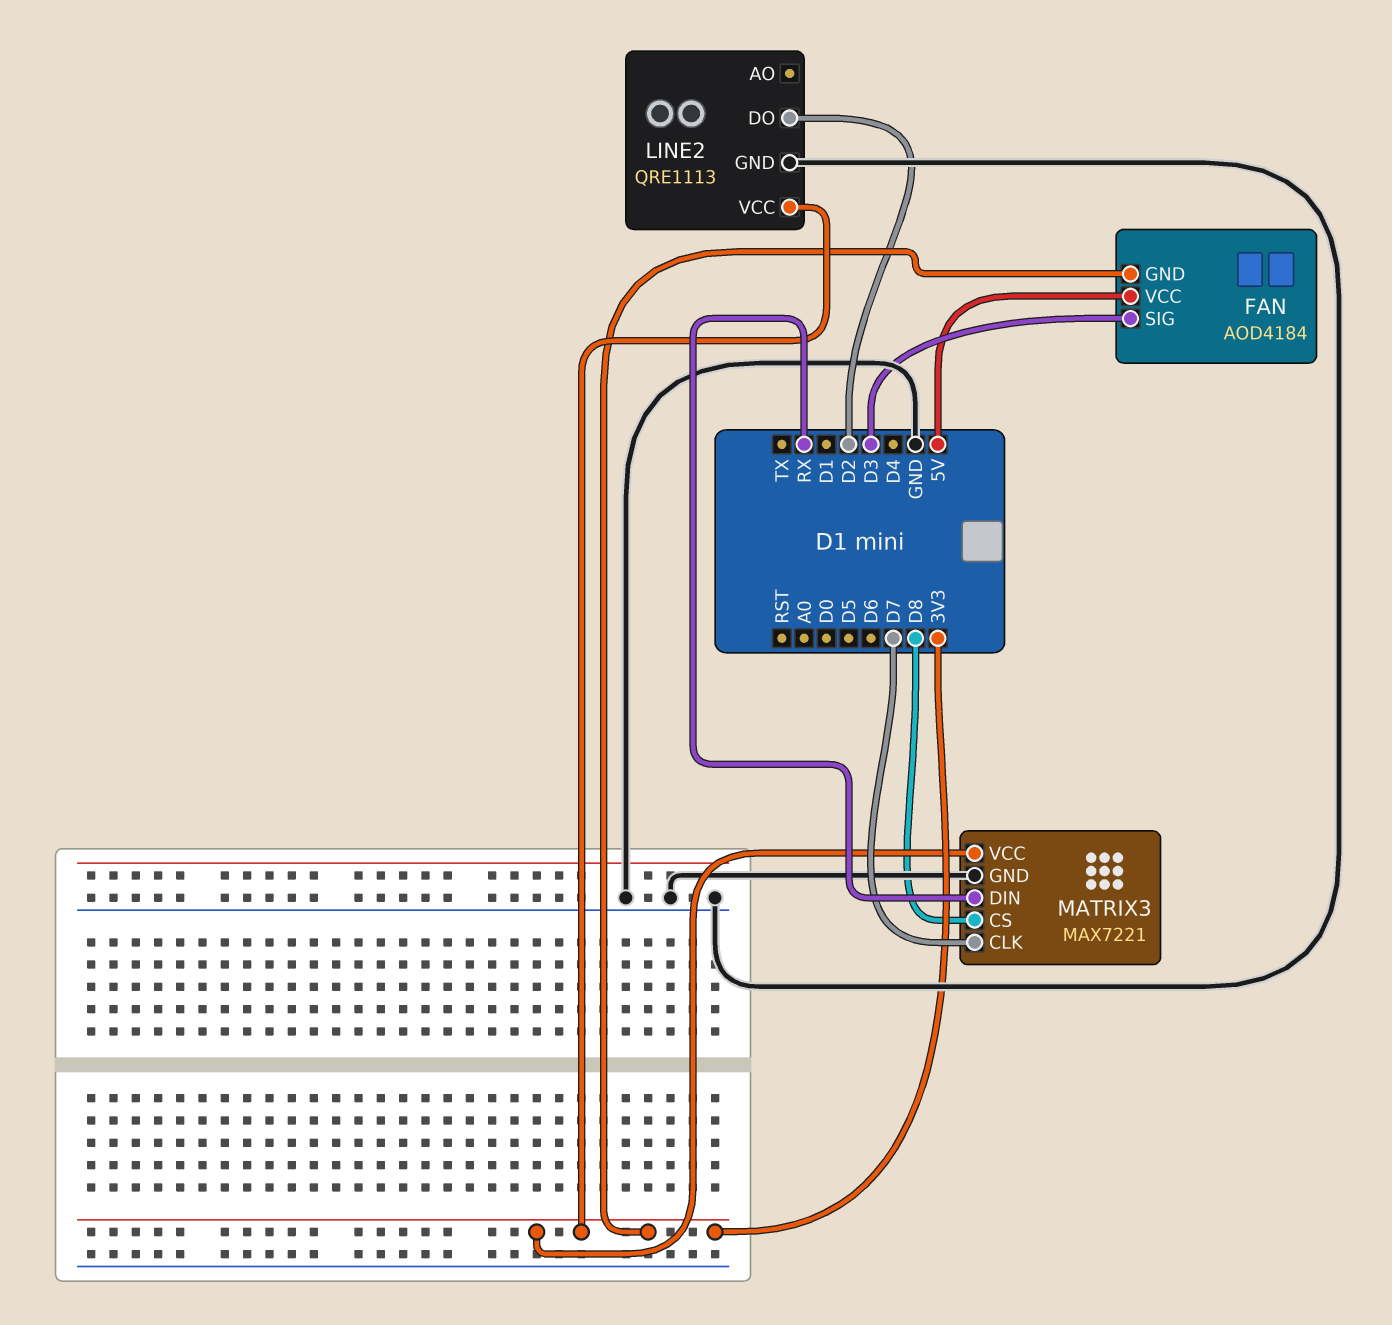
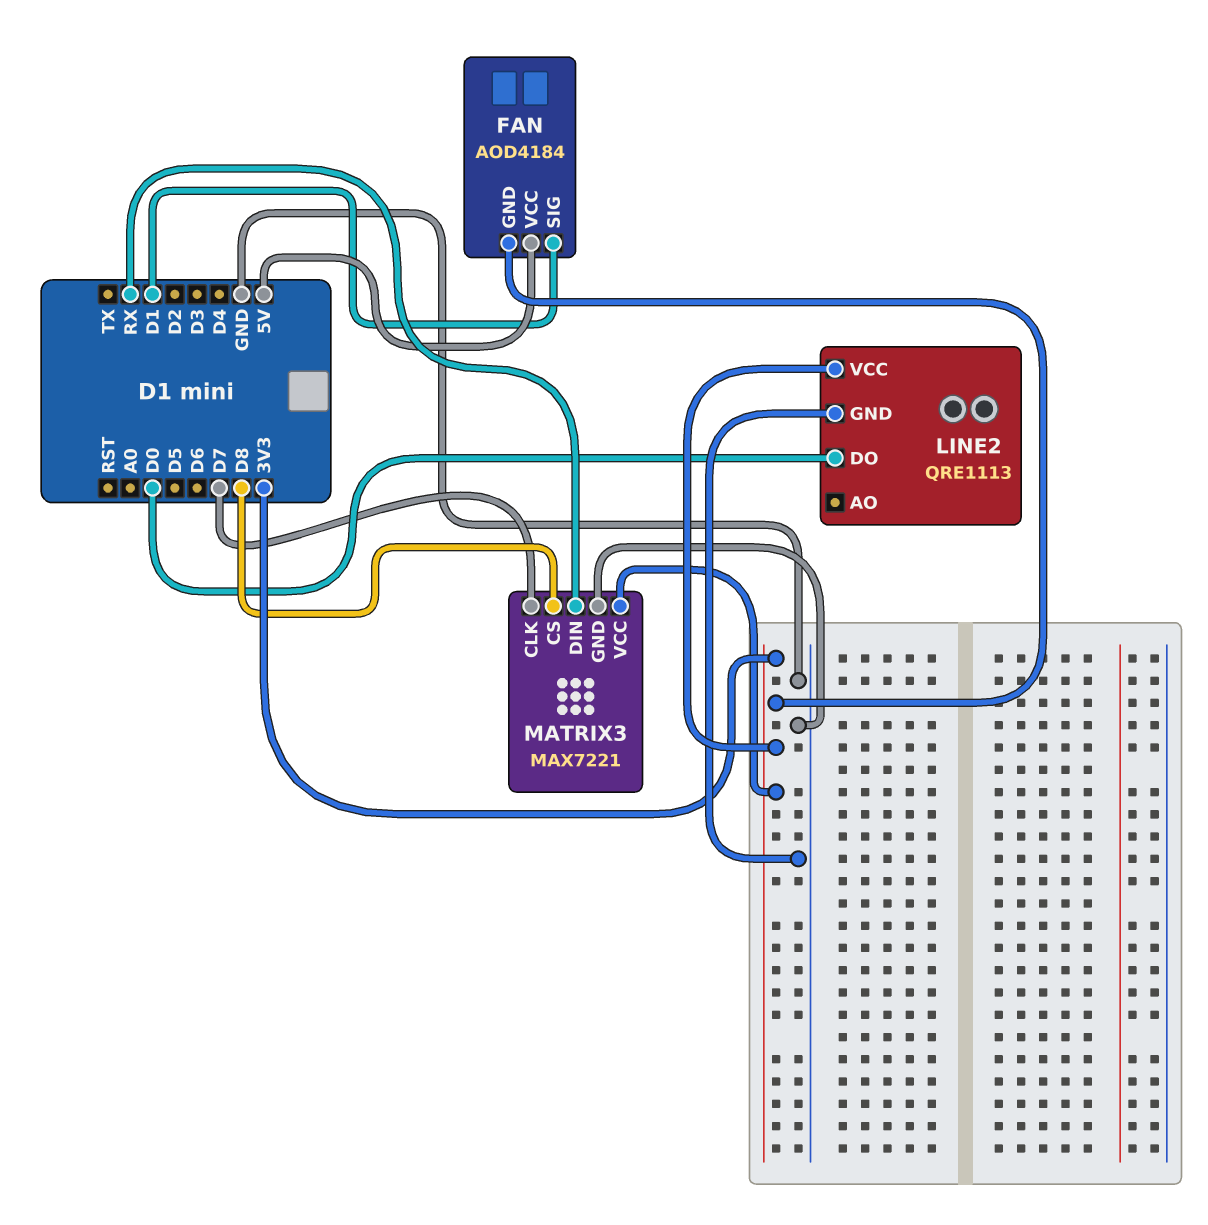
FAN pin SIG: D3 -> D1
LINE2 pin DO: D2 -> D0

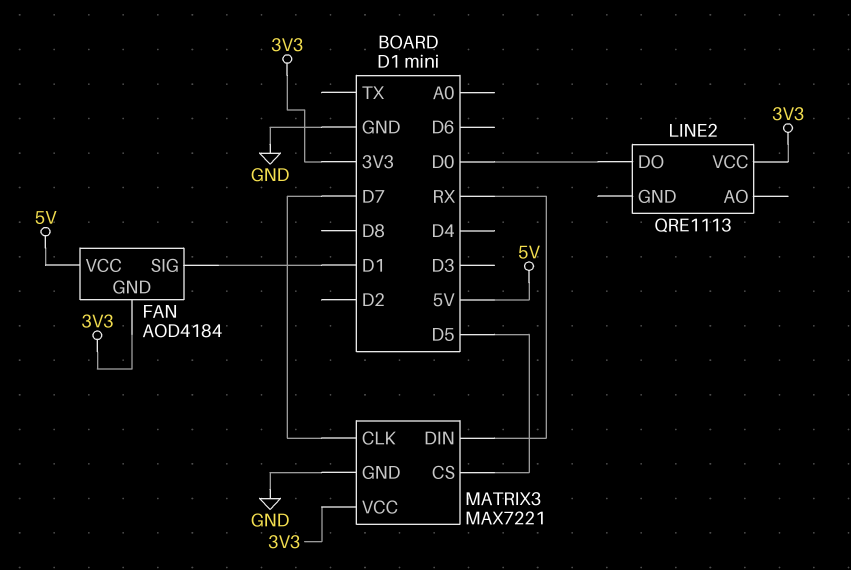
LINE2 pin GND: GND -> none
MATRIX3 pin CS: D8 -> D5

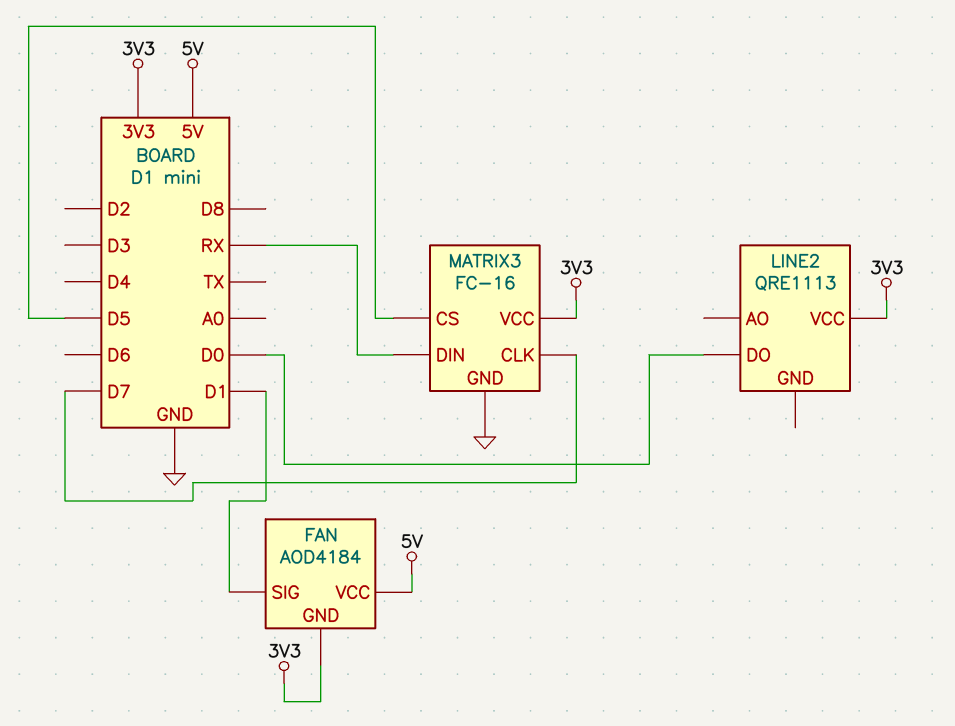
MATRIX3: MAX7221 -> FC-16

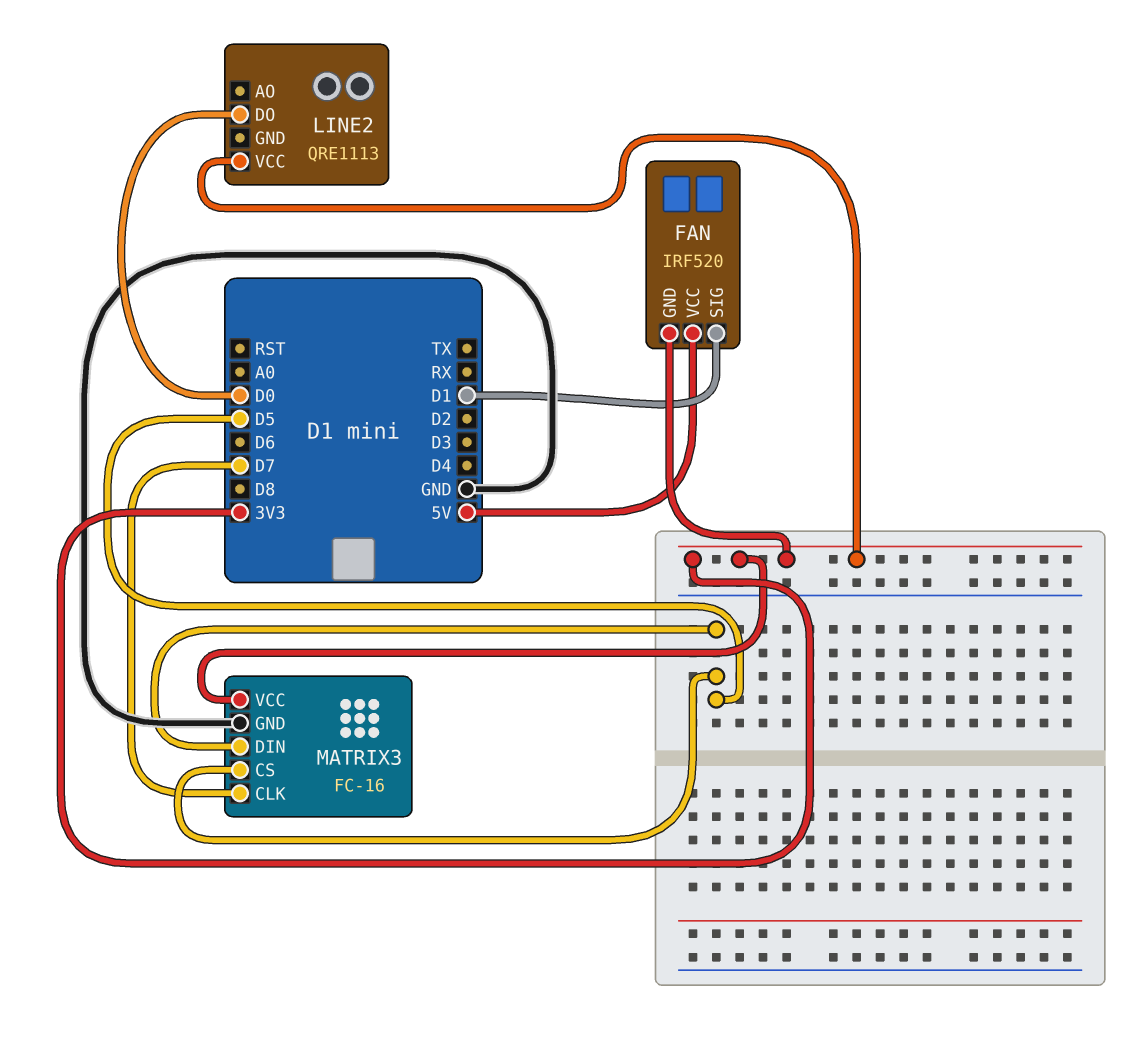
FAN: AOD4184 -> IRF520
MATRIX3 pin DIN: RX -> D5

